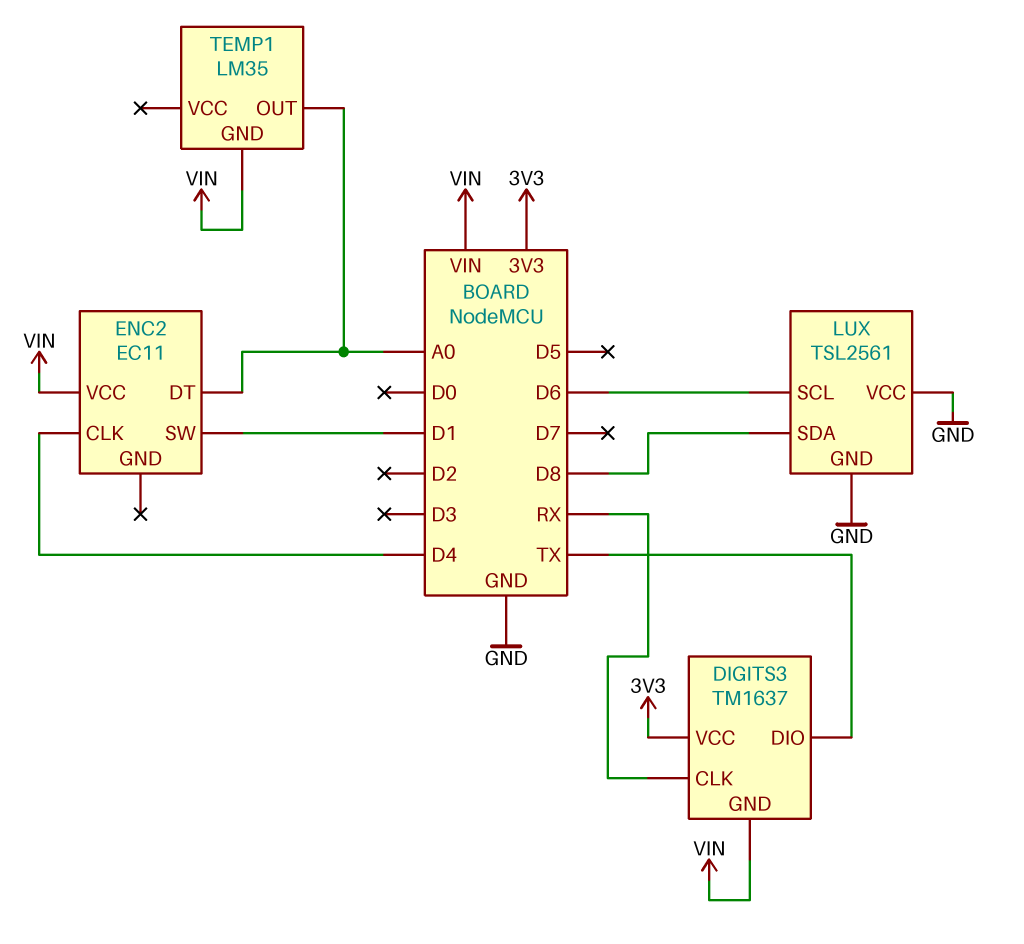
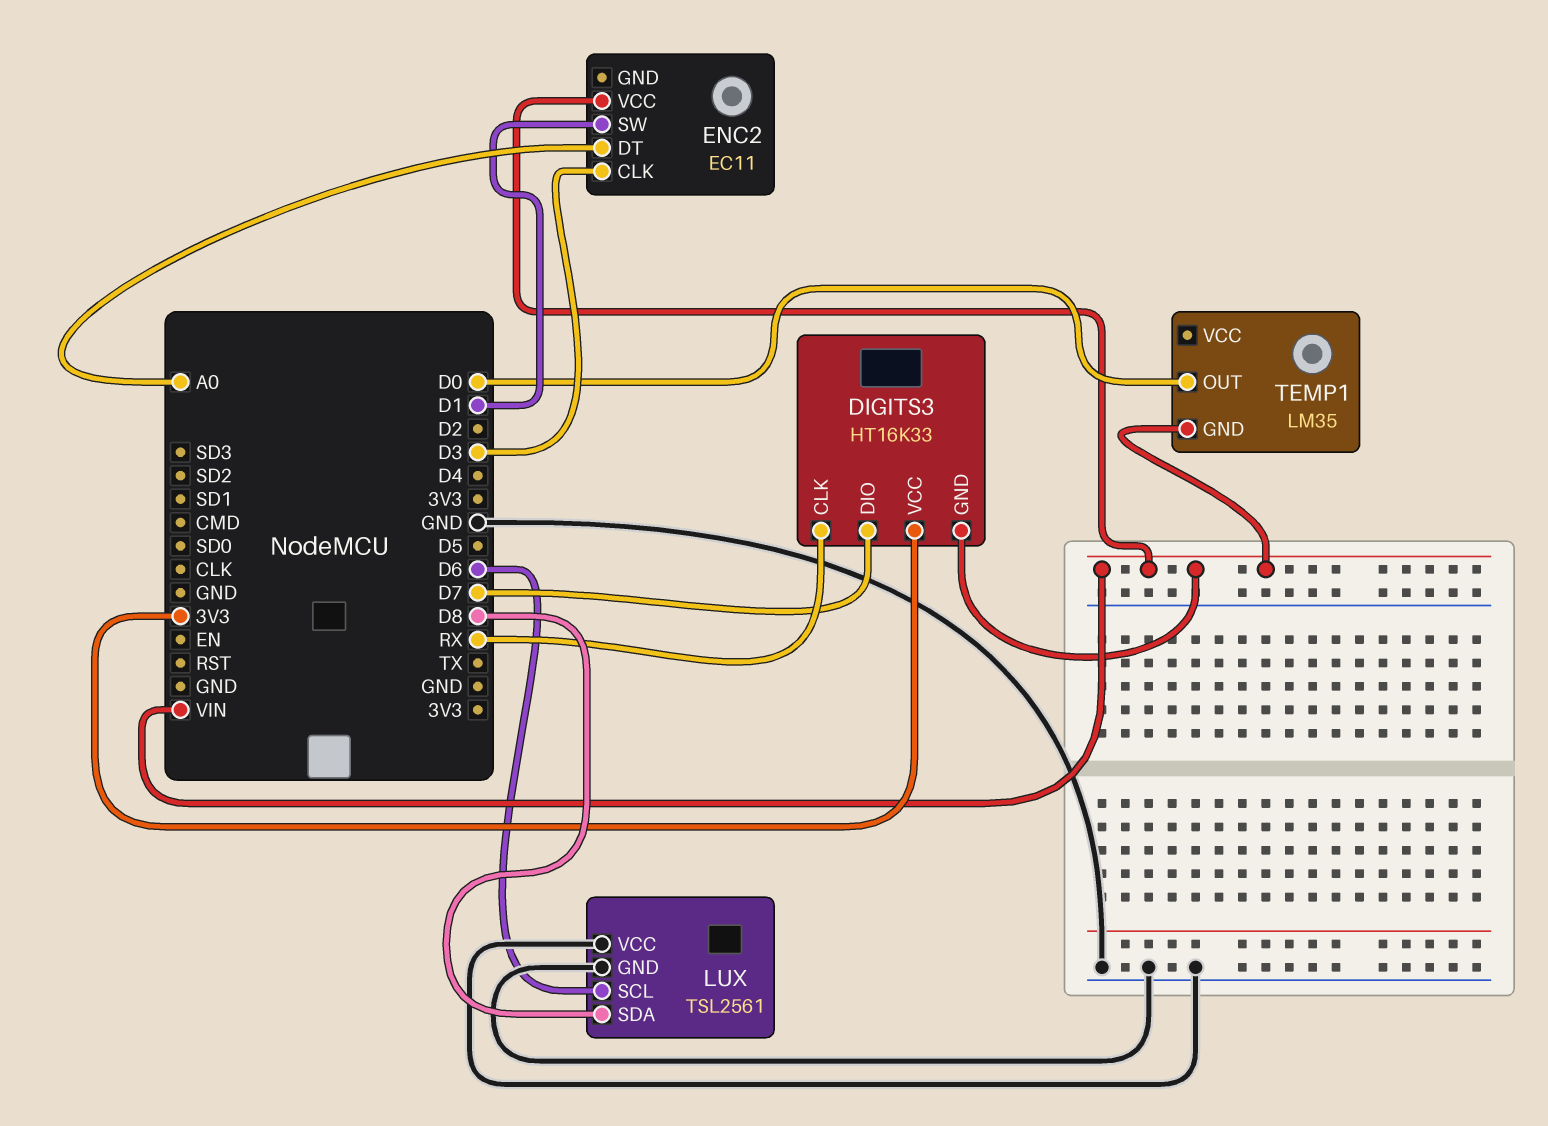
DIGITS3: TM1637 -> HT16K33
DIGITS3 pin DIO: TX -> D7
ENC2 pin CLK: D4 -> D3
TEMP1 pin OUT: A0 -> D0

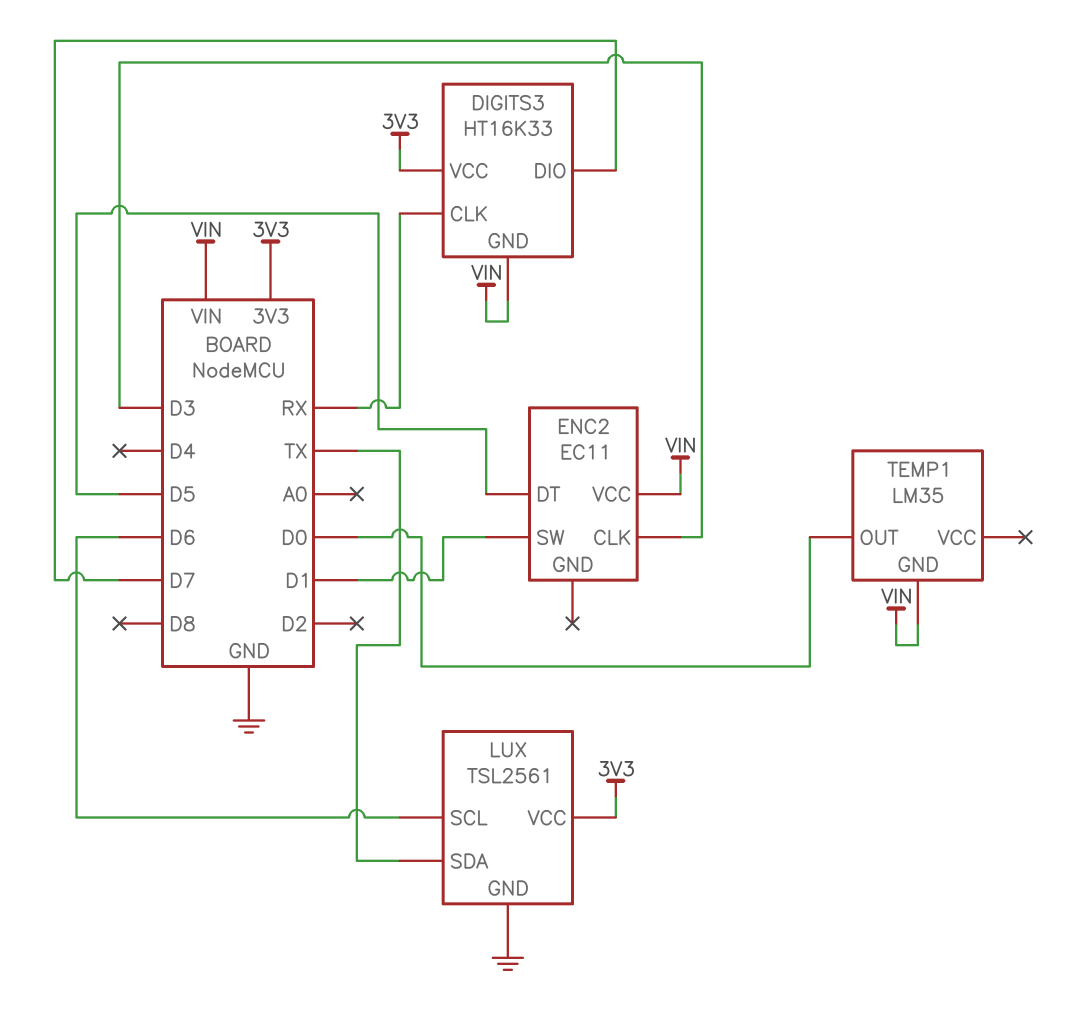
ENC2 pin DT: A0 -> D5
LUX pin SDA: D8 -> TX
LUX pin VCC: GND -> 3V3

